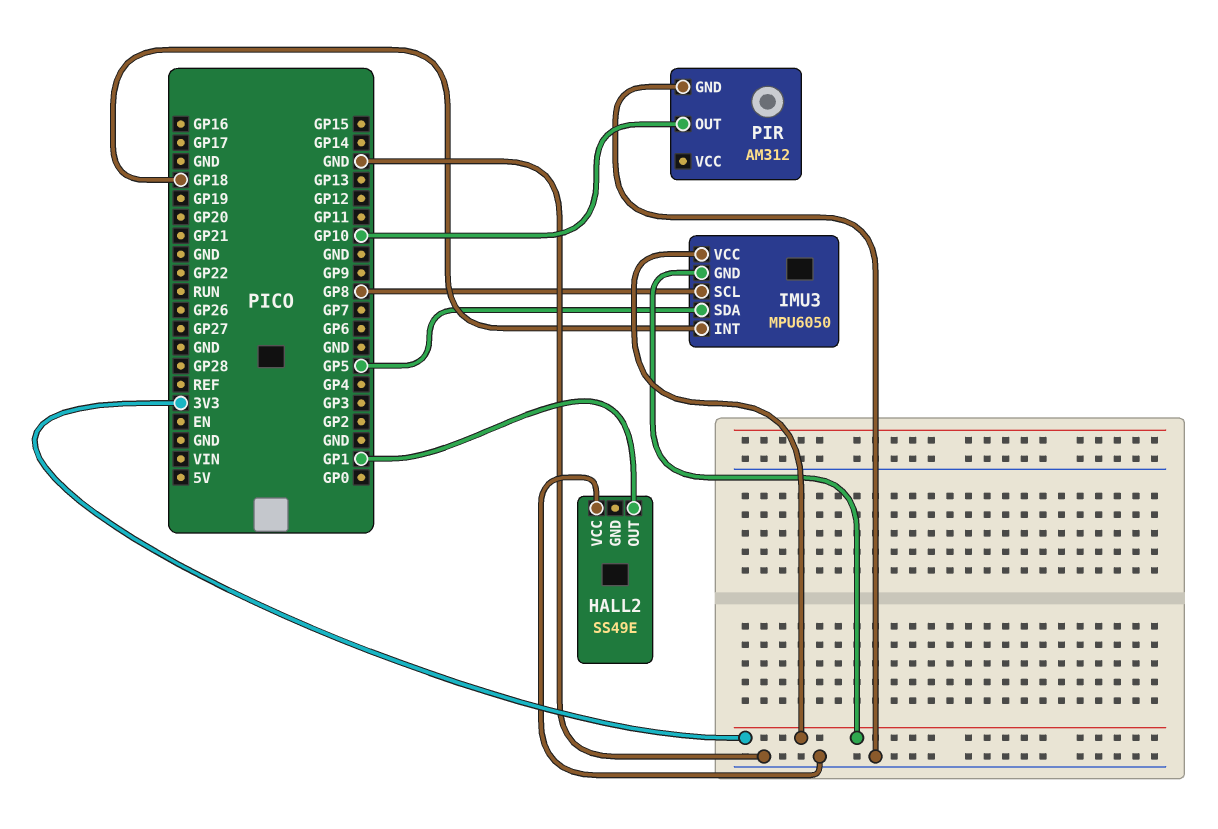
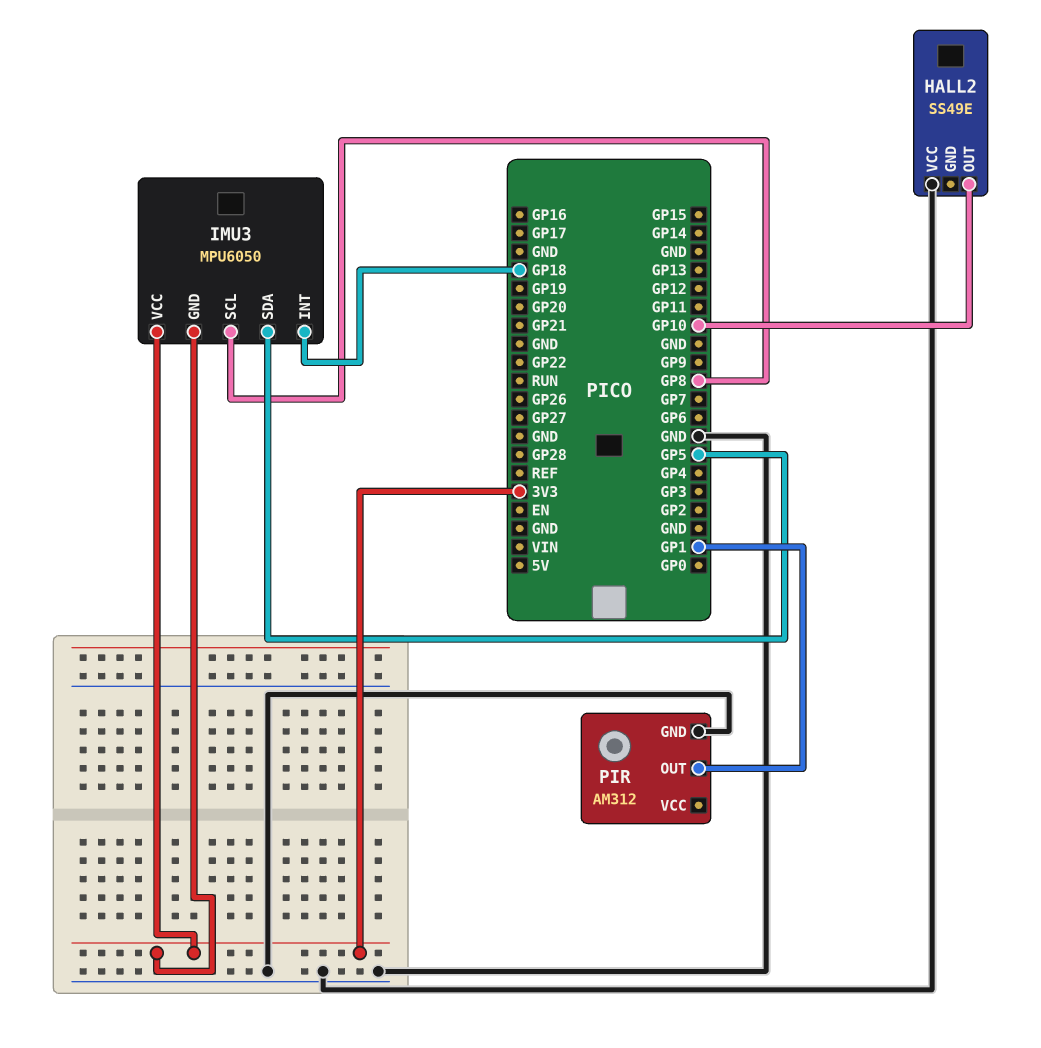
HALL2 pin OUT: GP1 -> GP10
PIR pin OUT: GP10 -> GP1

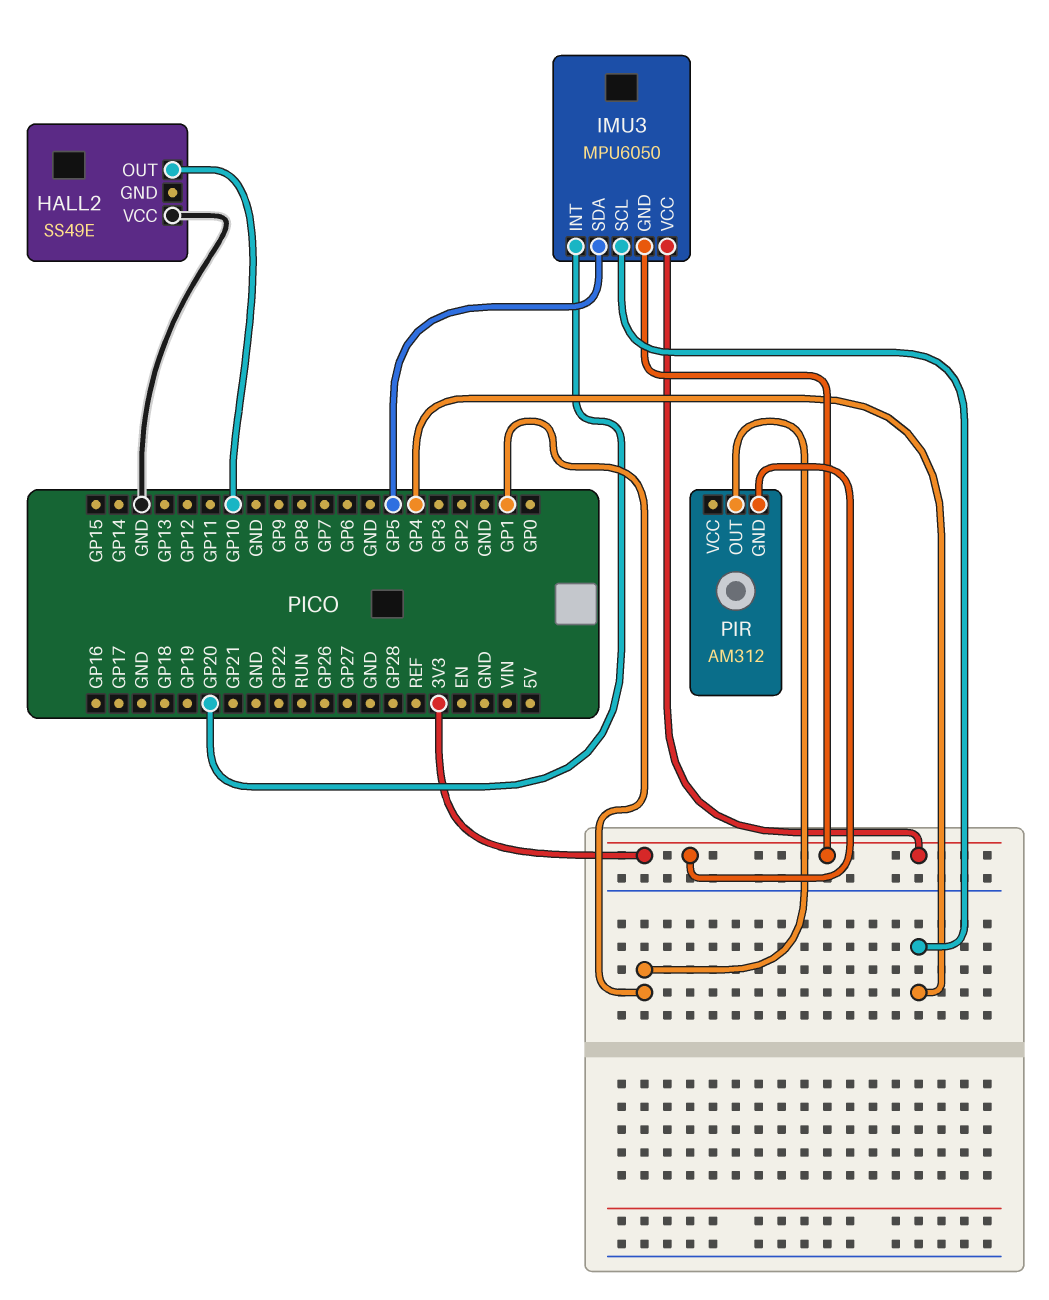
IMU3 pin INT: GP18 -> GP20
IMU3 pin SCL: GP8 -> GP4
PIR pin GND: GND -> 3V3

